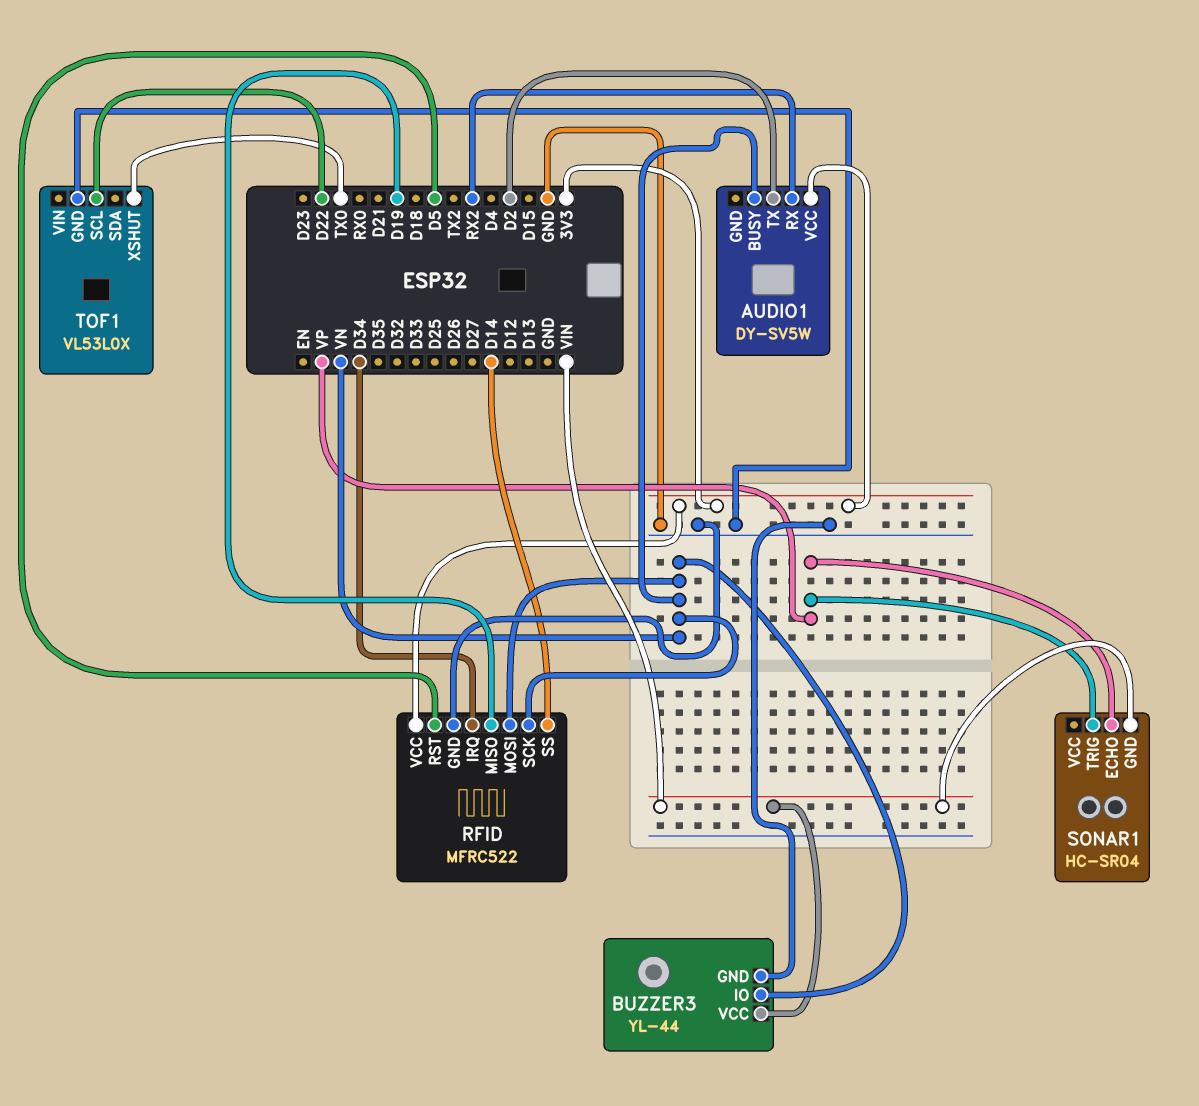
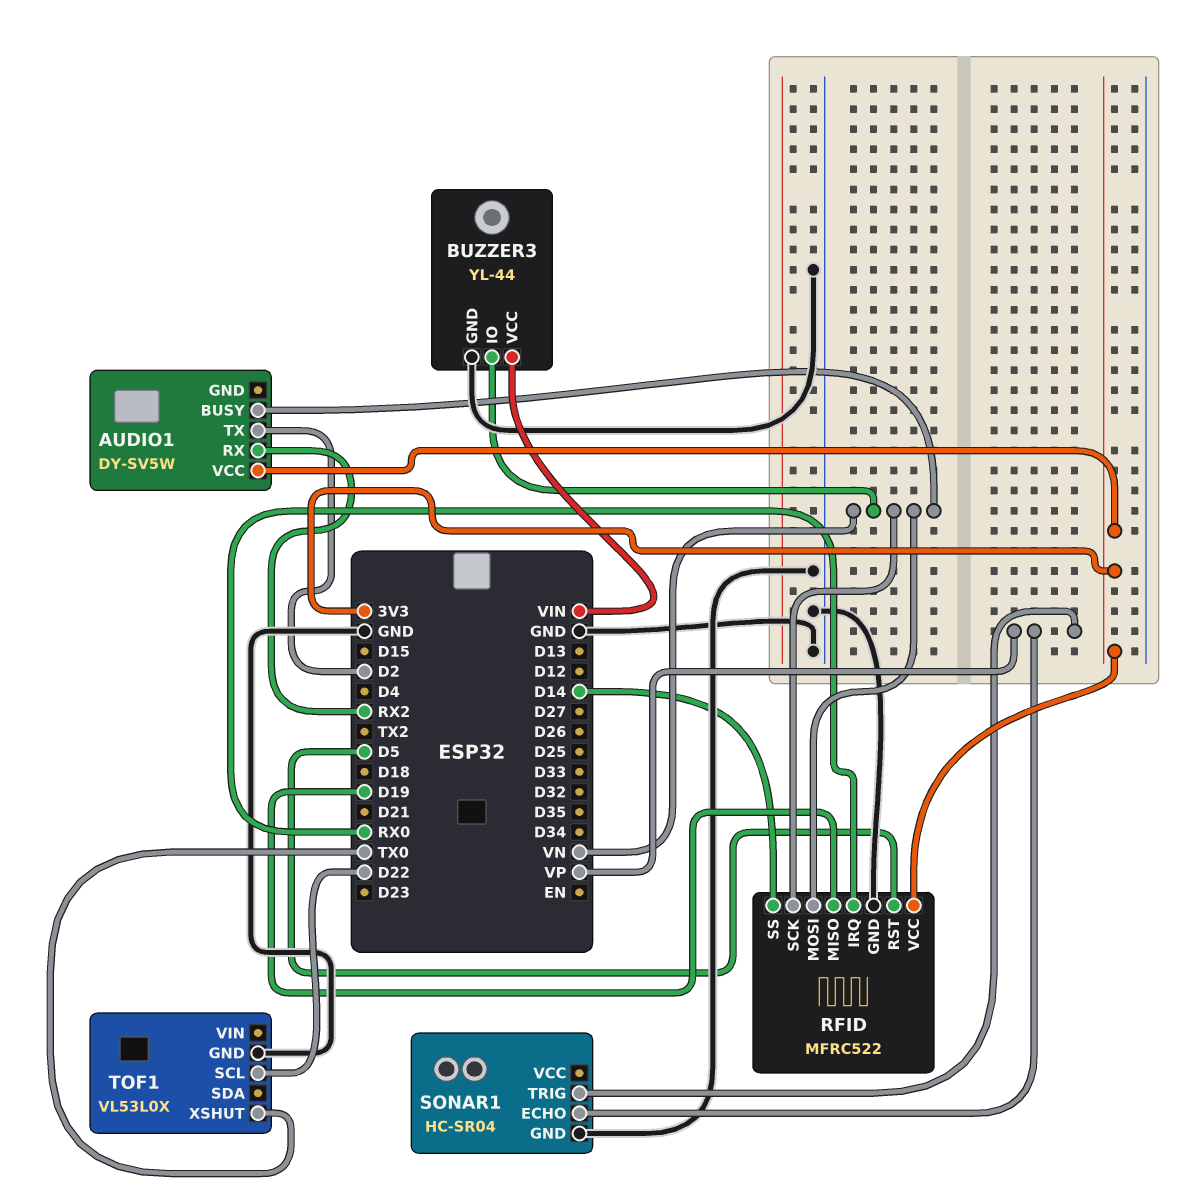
RFID pin IRQ: D34 -> RX0
SONAR1 pin GND: VIN -> GND

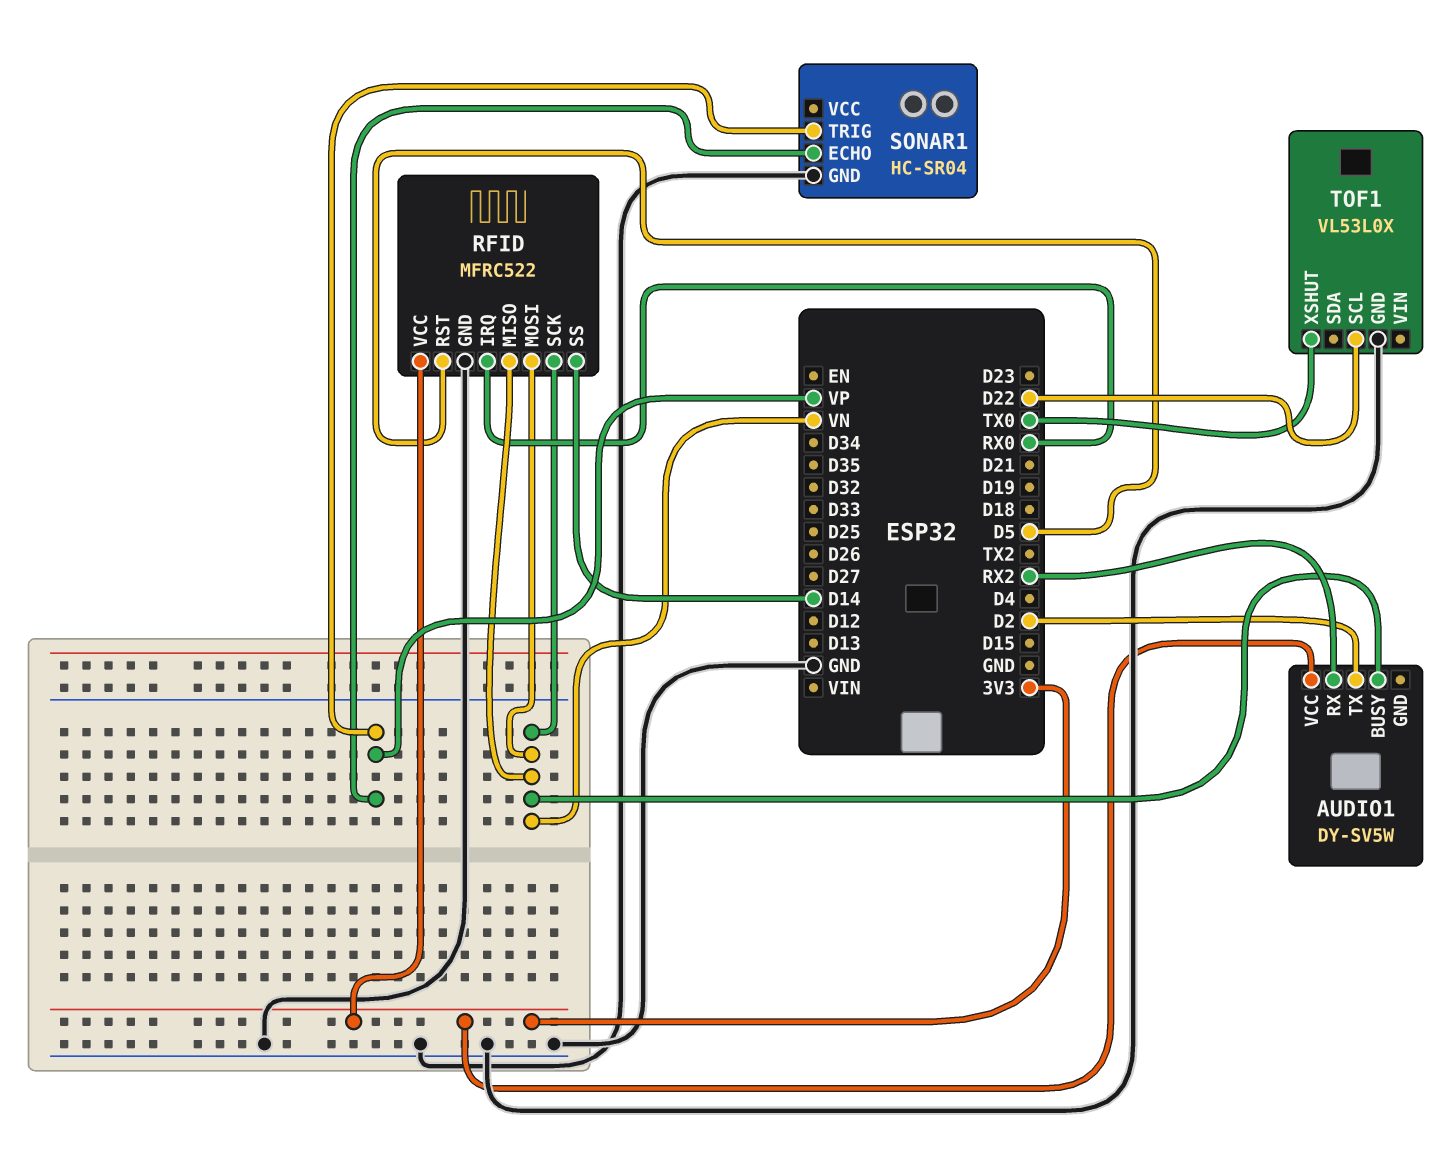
BUZZER3: YL-44 -> none
BUZZER3 pin GND: GND -> none
BUZZER3 pin IO: VN -> none
BUZZER3 pin VCC: VIN -> none
RFID pin MISO: D19 -> VN

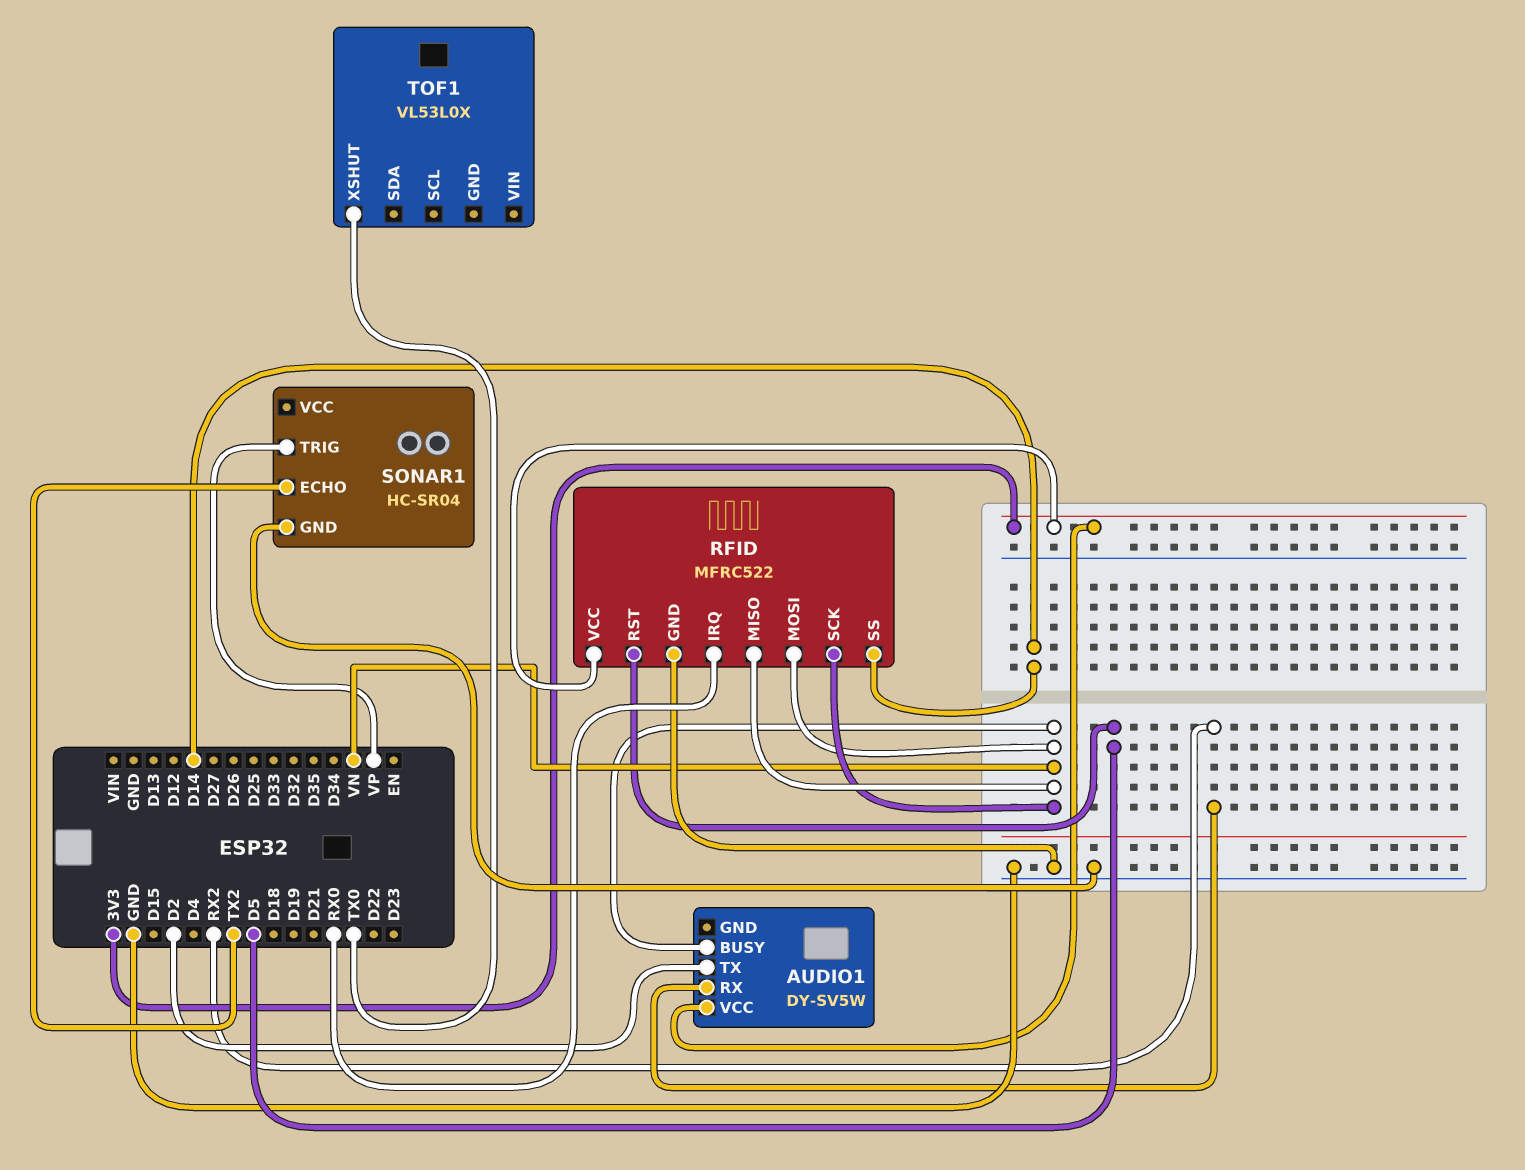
SONAR1 pin ECHO: VP -> TX2
TOF1 pin GND: GND -> none
TOF1 pin SCL: D22 -> none

